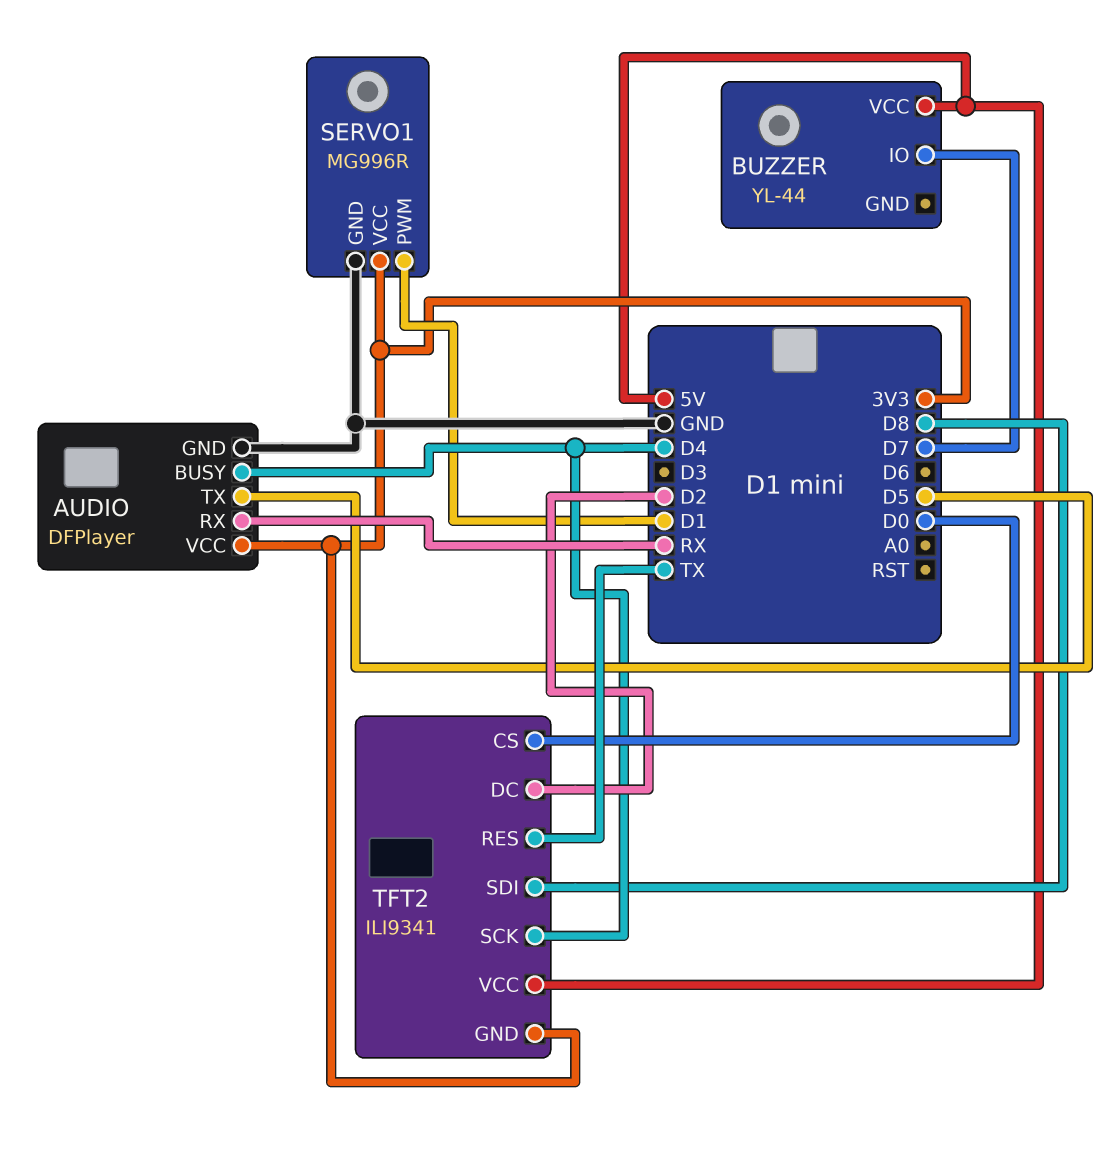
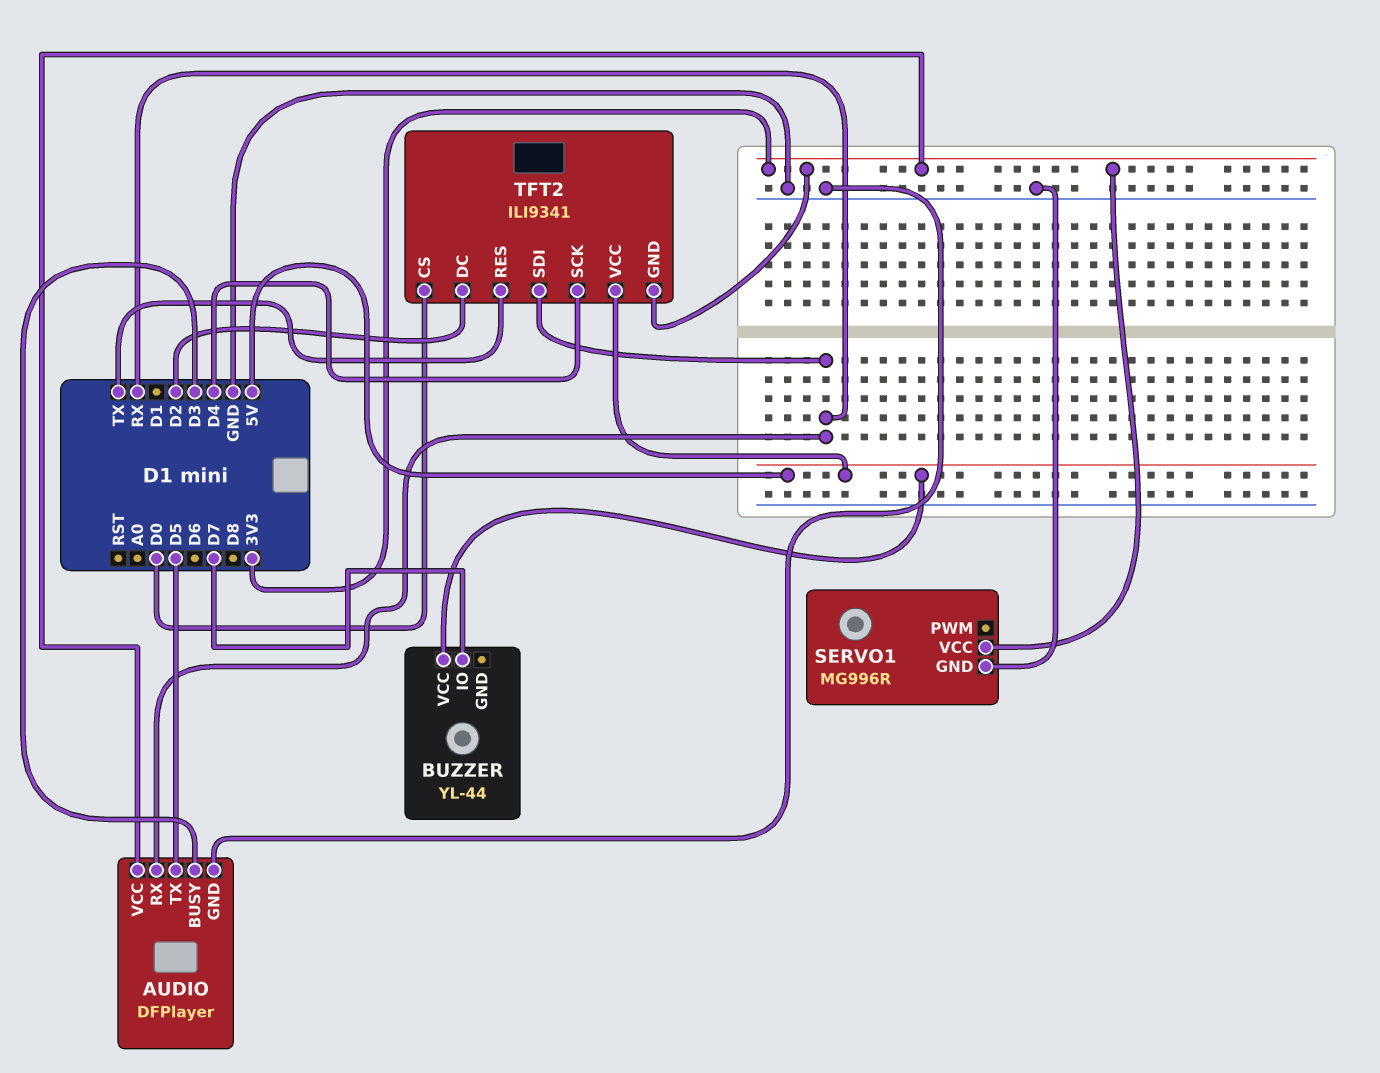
AUDIO pin BUSY: D4 -> D3
SERVO1 pin PWM: D1 -> none
TFT2 pin SDI: D8 -> RX

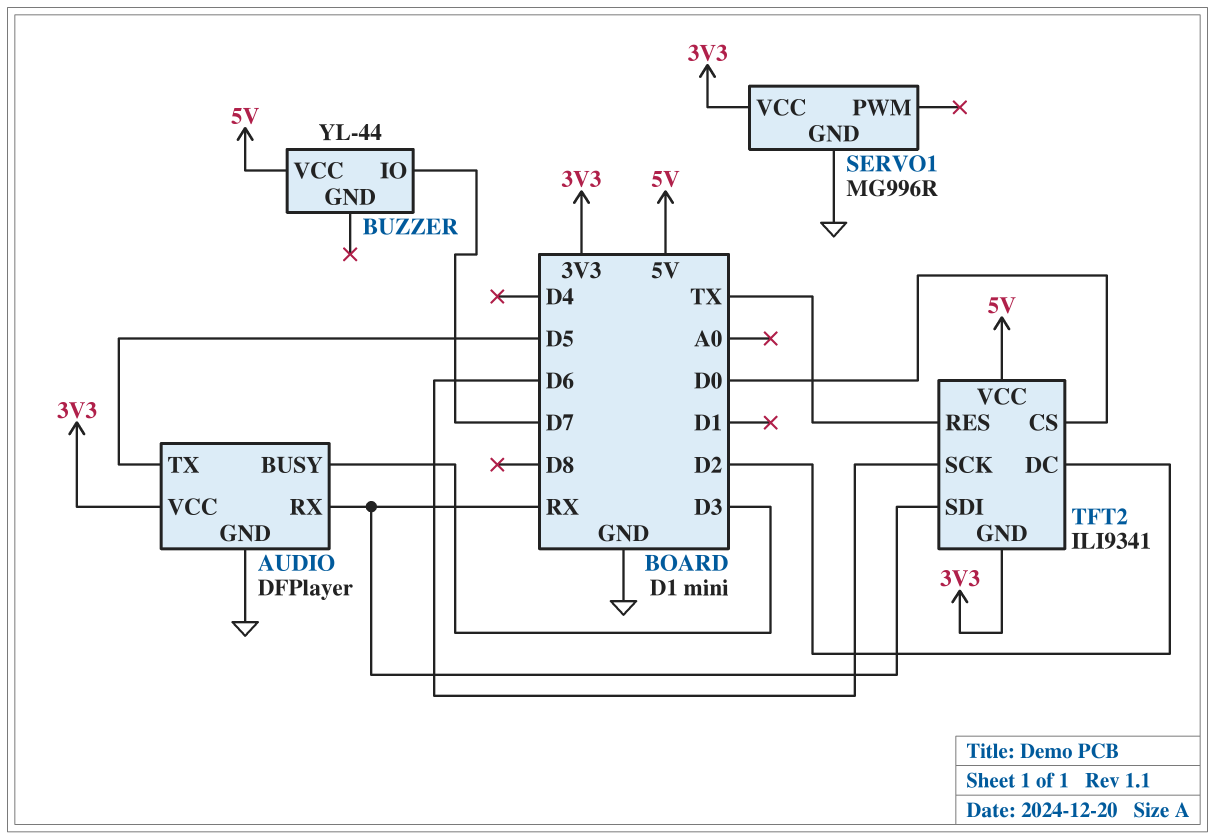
TFT2 pin SCK: D4 -> D6

